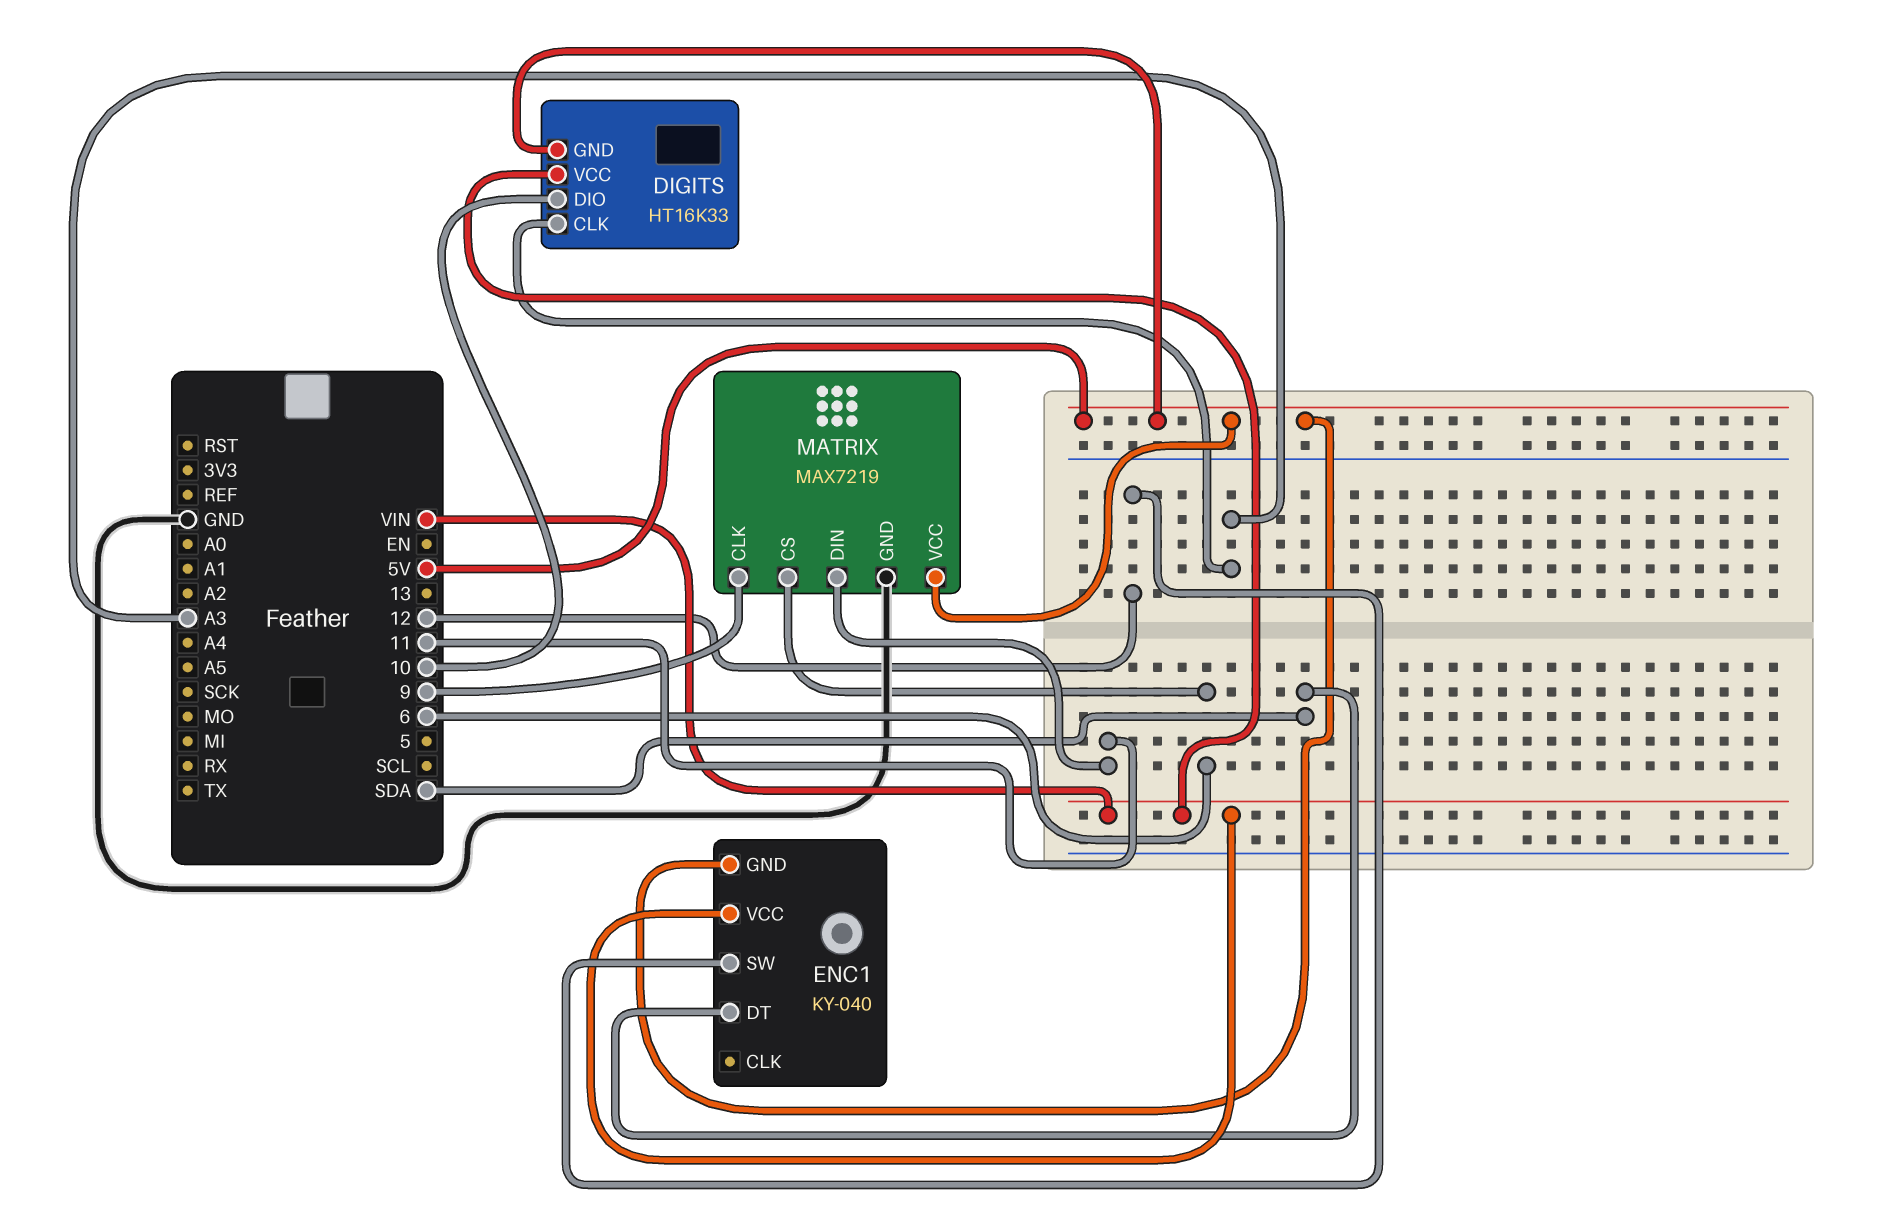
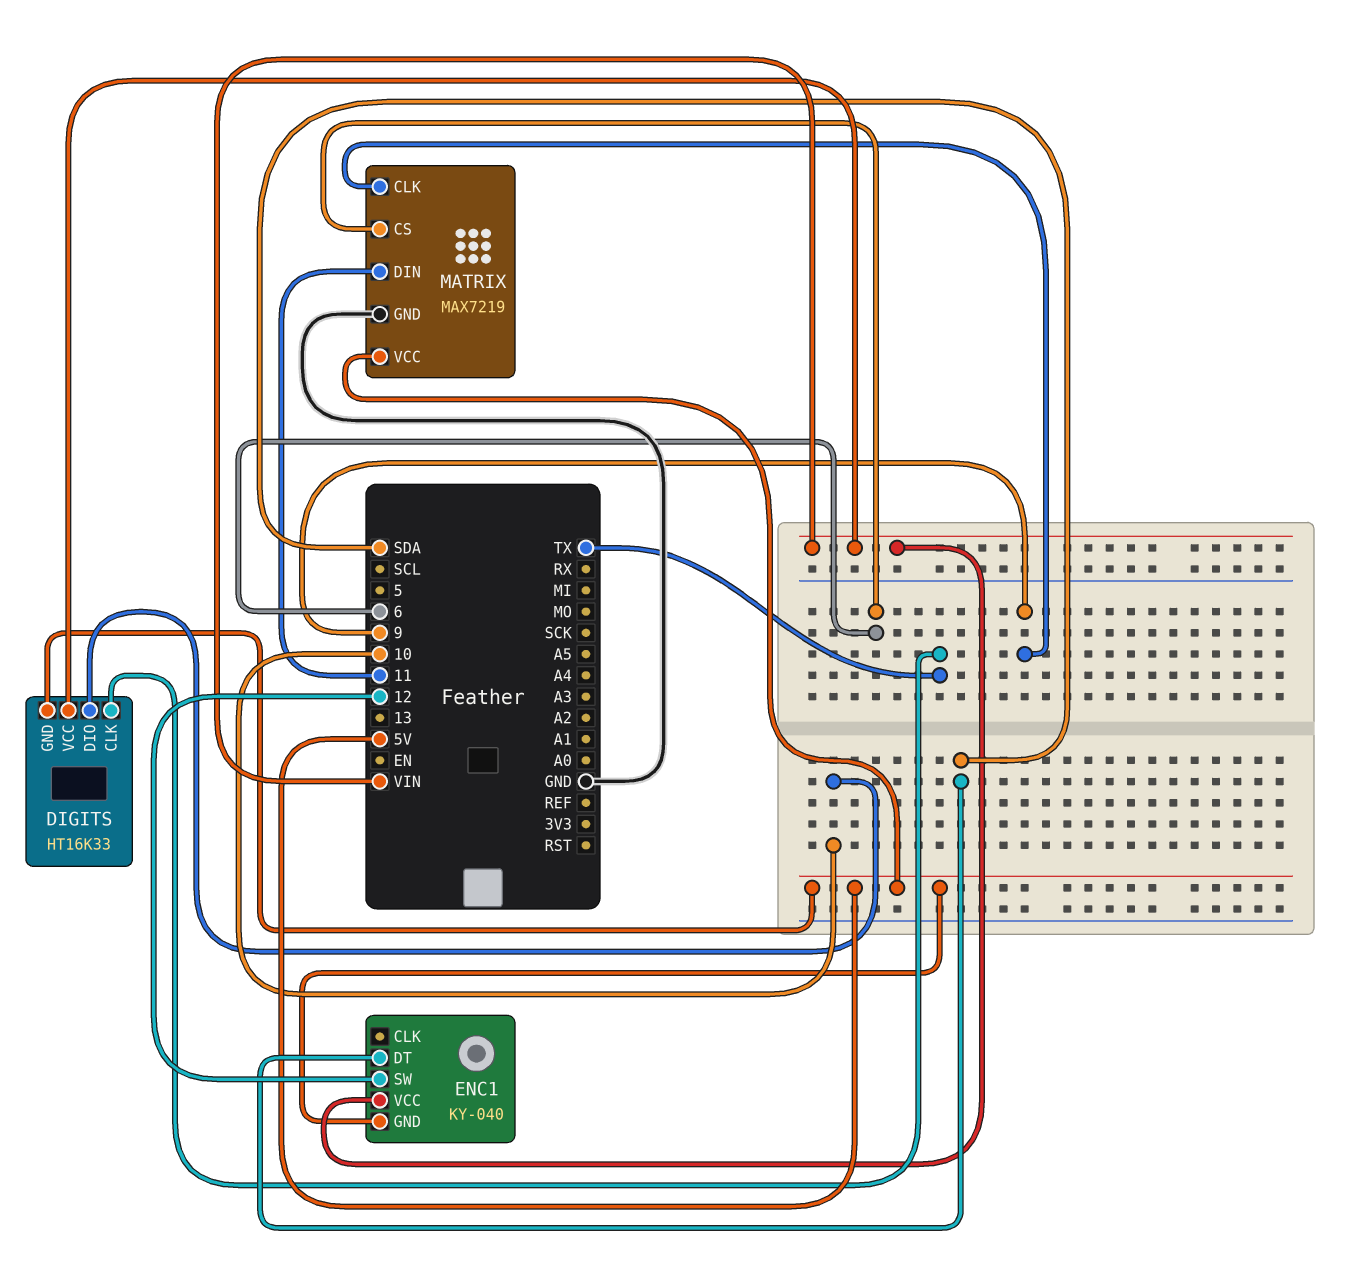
DIGITS pin CLK: A3 -> TX

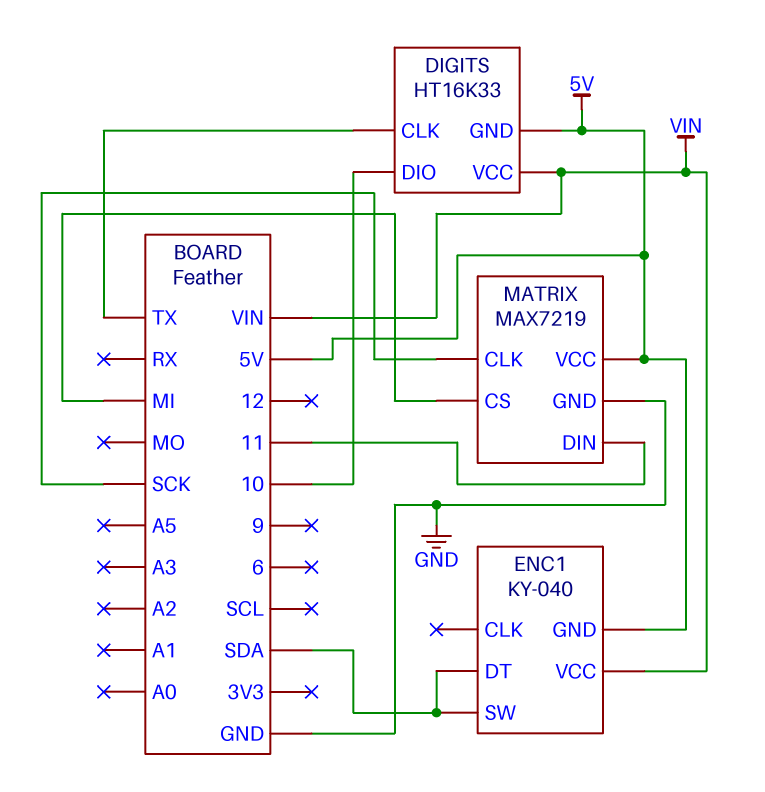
ENC1 pin SW: 12 -> SDA
MATRIX pin CLK: 9 -> SCK
MATRIX pin CS: 6 -> MI

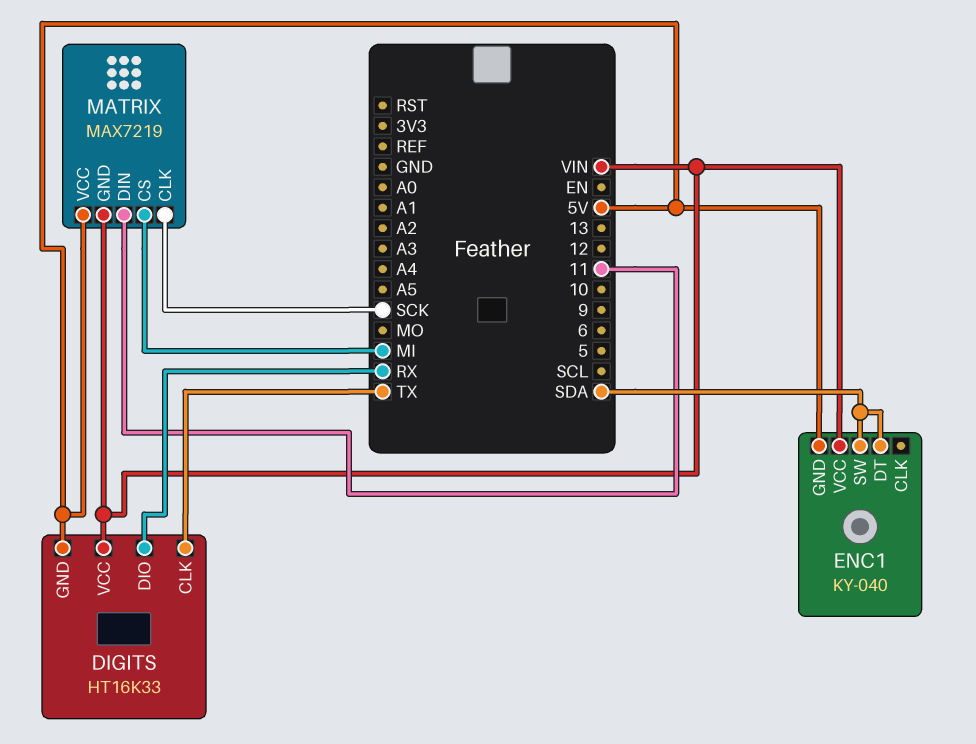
DIGITS pin DIO: 10 -> RX
MATRIX pin GND: GND -> VIN

